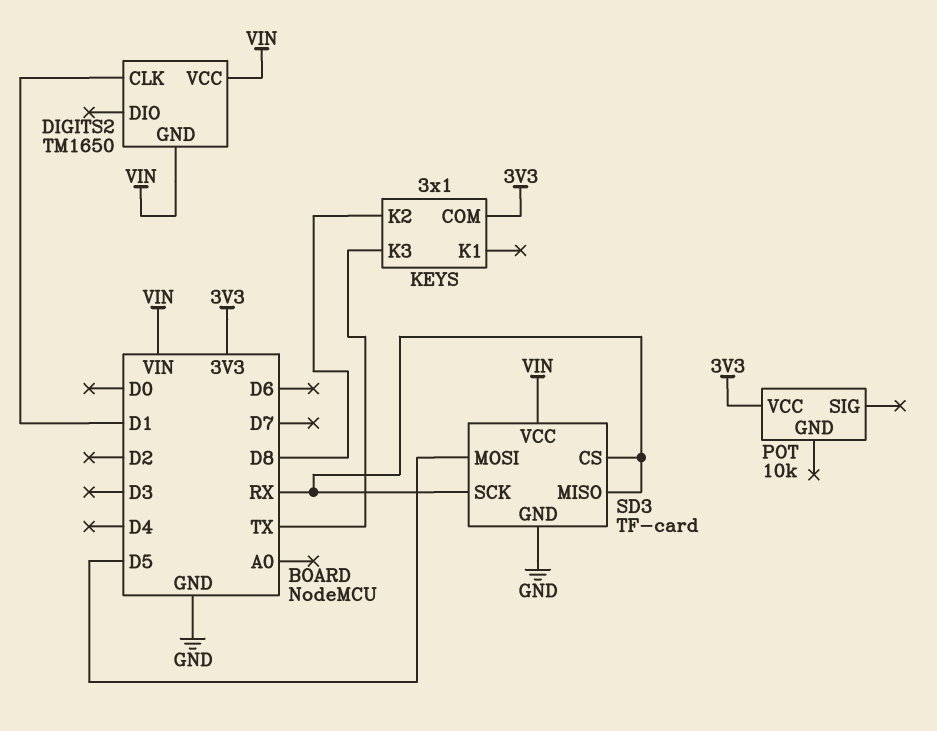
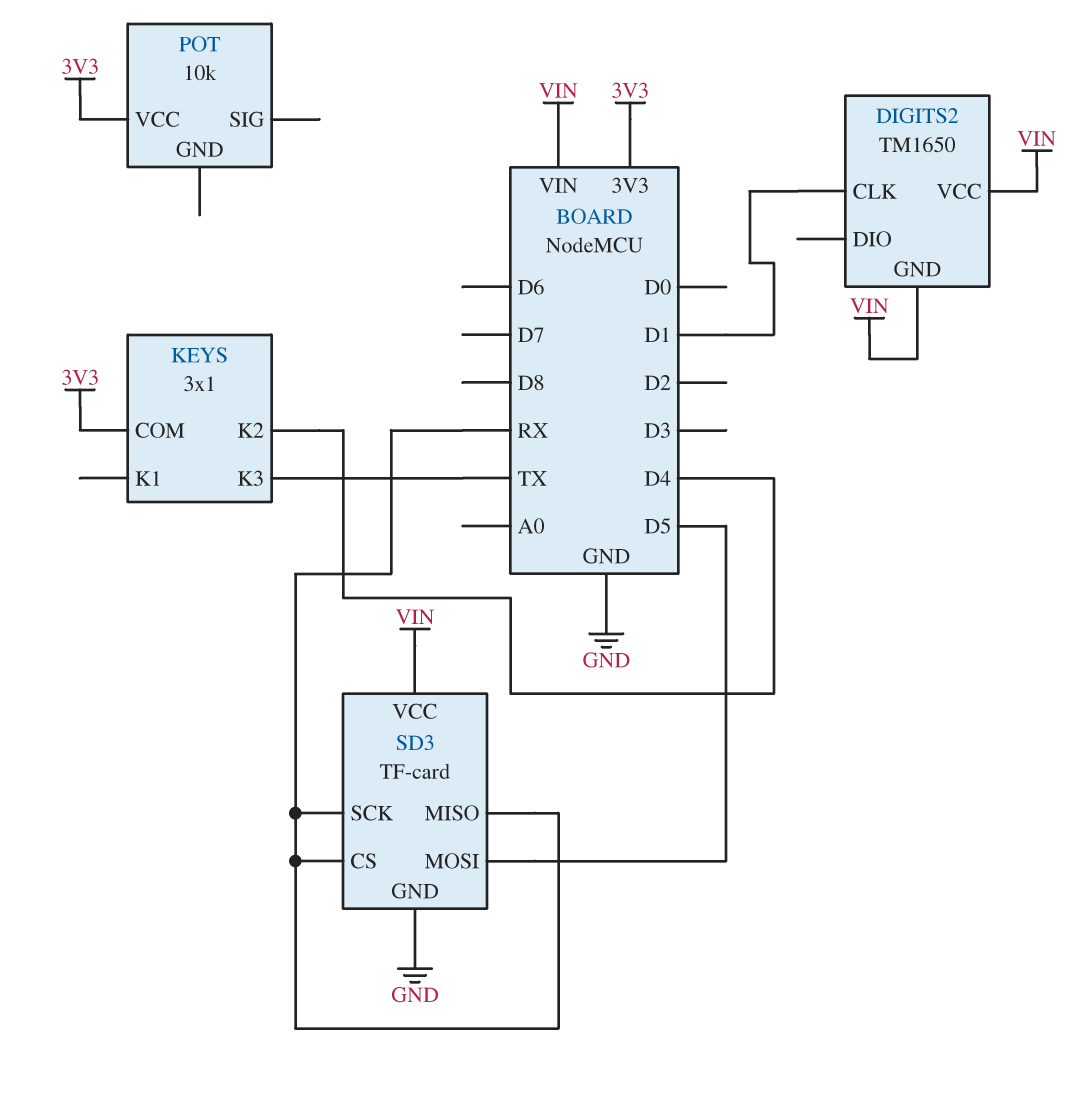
KEYS pin K2: D8 -> D4

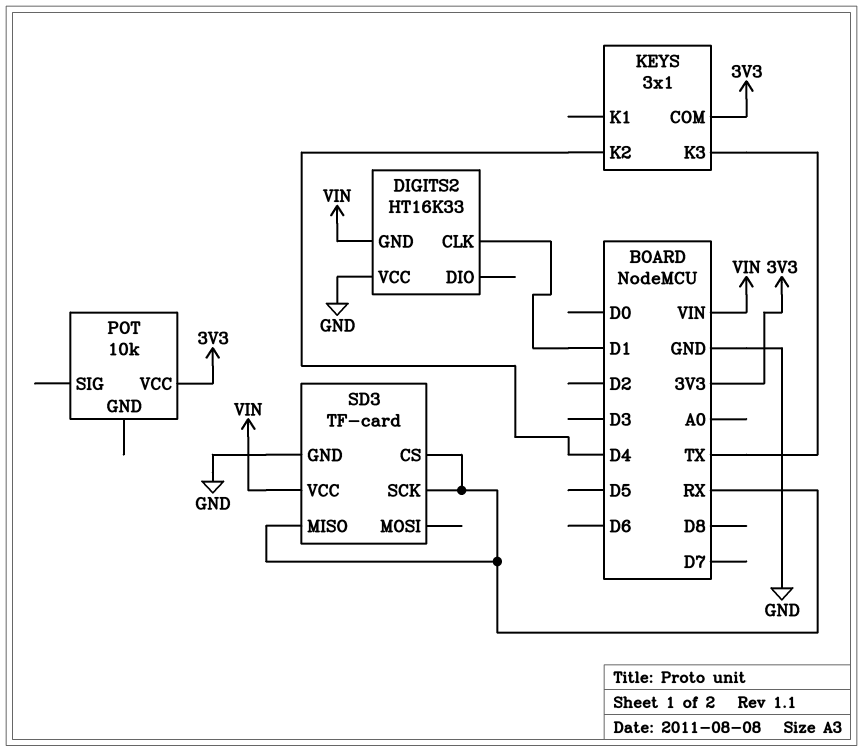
DIGITS2: TM1650 -> HT16K33
DIGITS2 pin VCC: VIN -> GND
SD3 pin MOSI: D5 -> none

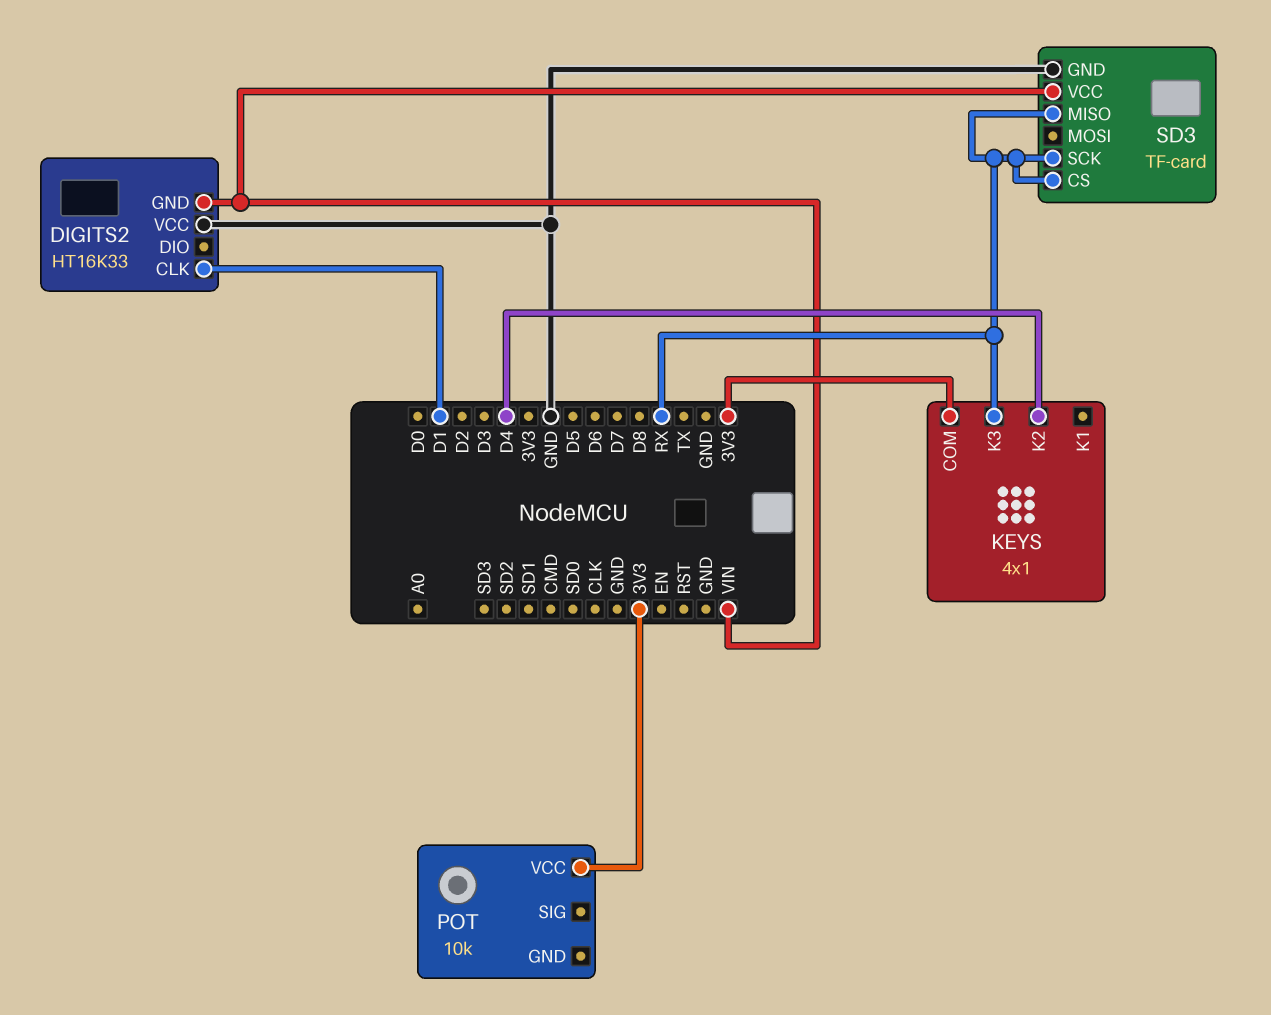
KEYS: 3x1 -> 4x1
KEYS pin K3: TX -> RX

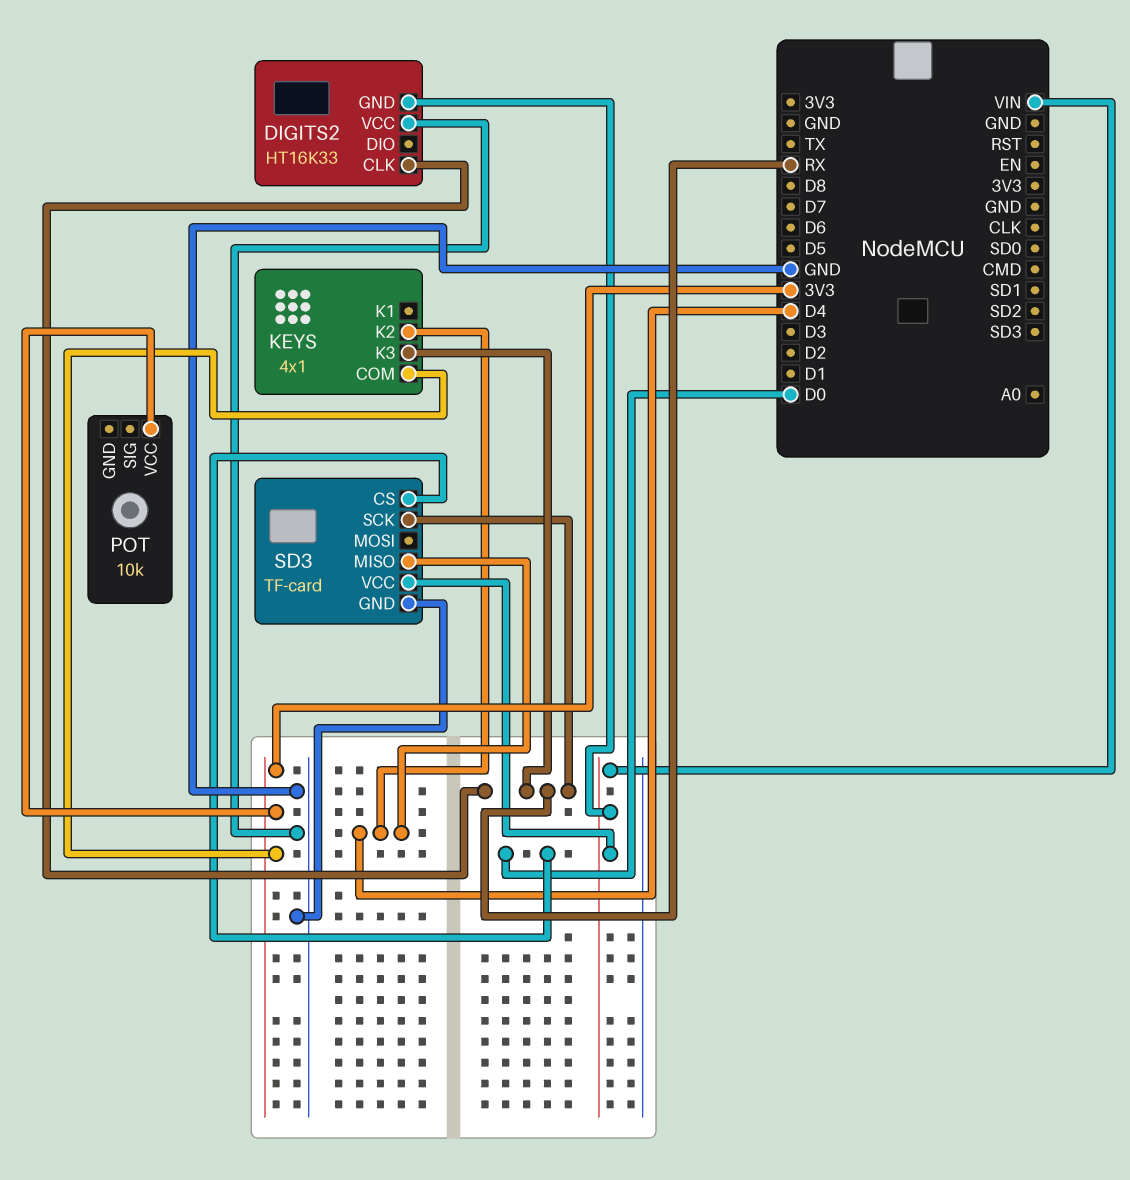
DIGITS2 pin CLK: D1 -> RX
SD3 pin CS: RX -> D0
SD3 pin MISO: RX -> D4

